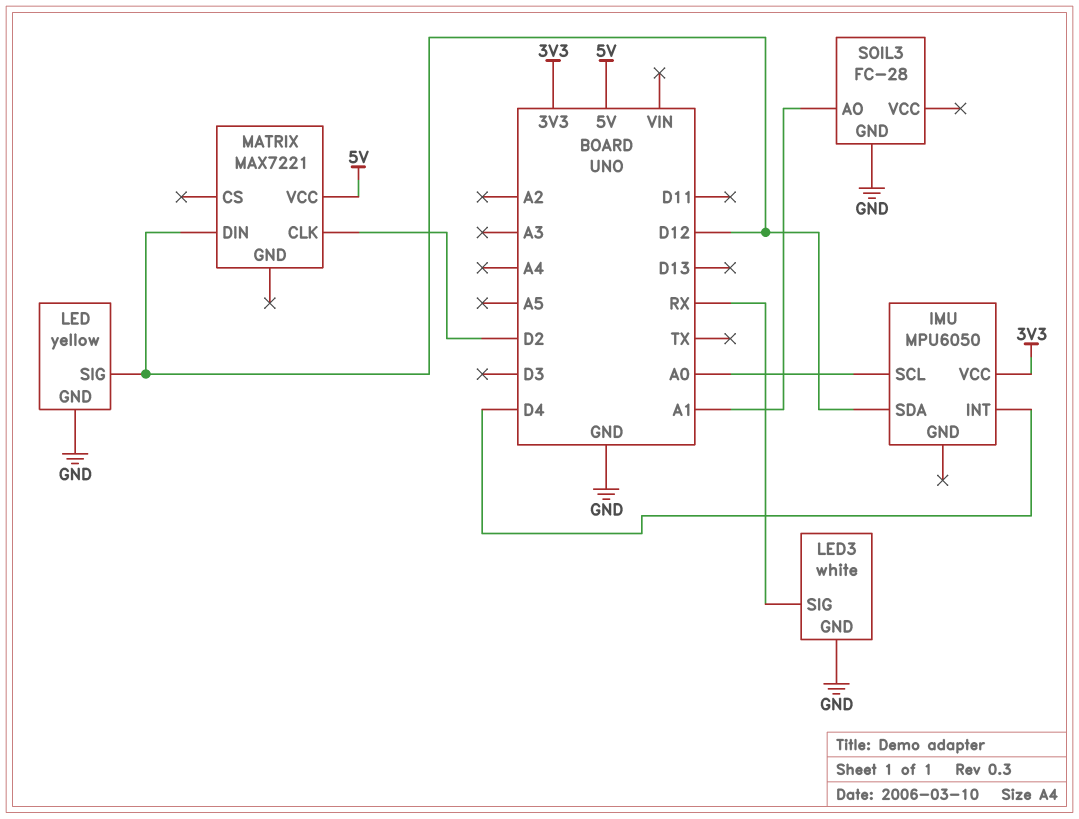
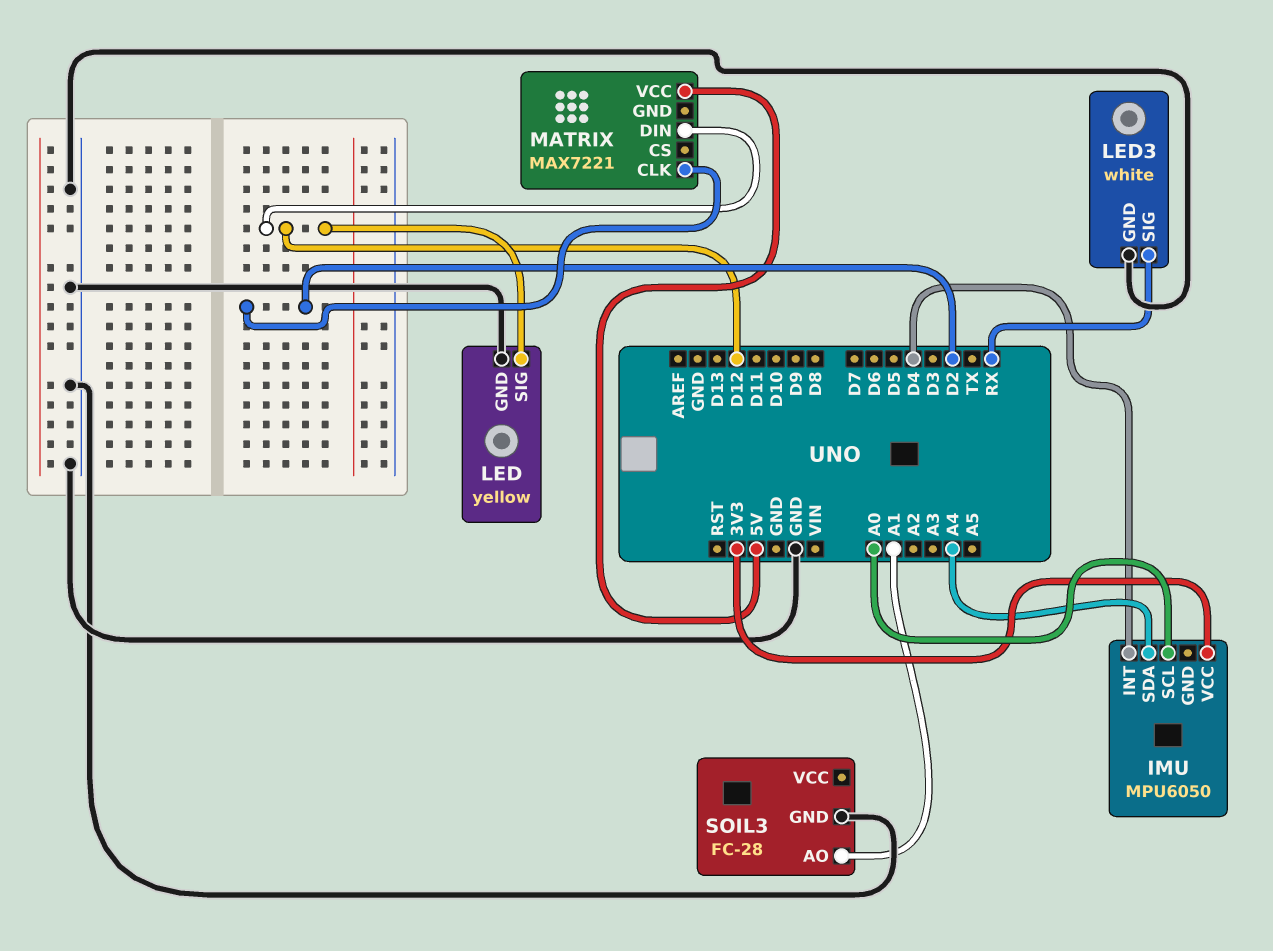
IMU pin SDA: D12 -> A4

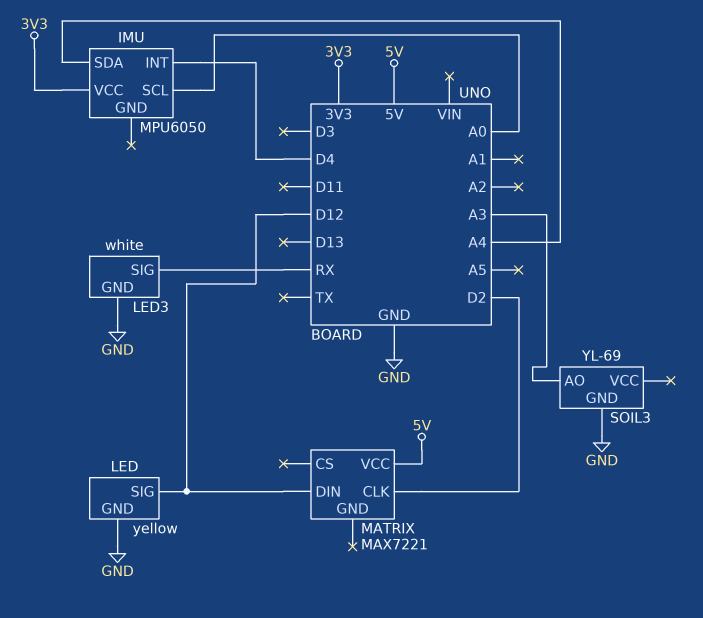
SOIL3: FC-28 -> YL-69
SOIL3 pin AO: A1 -> A3

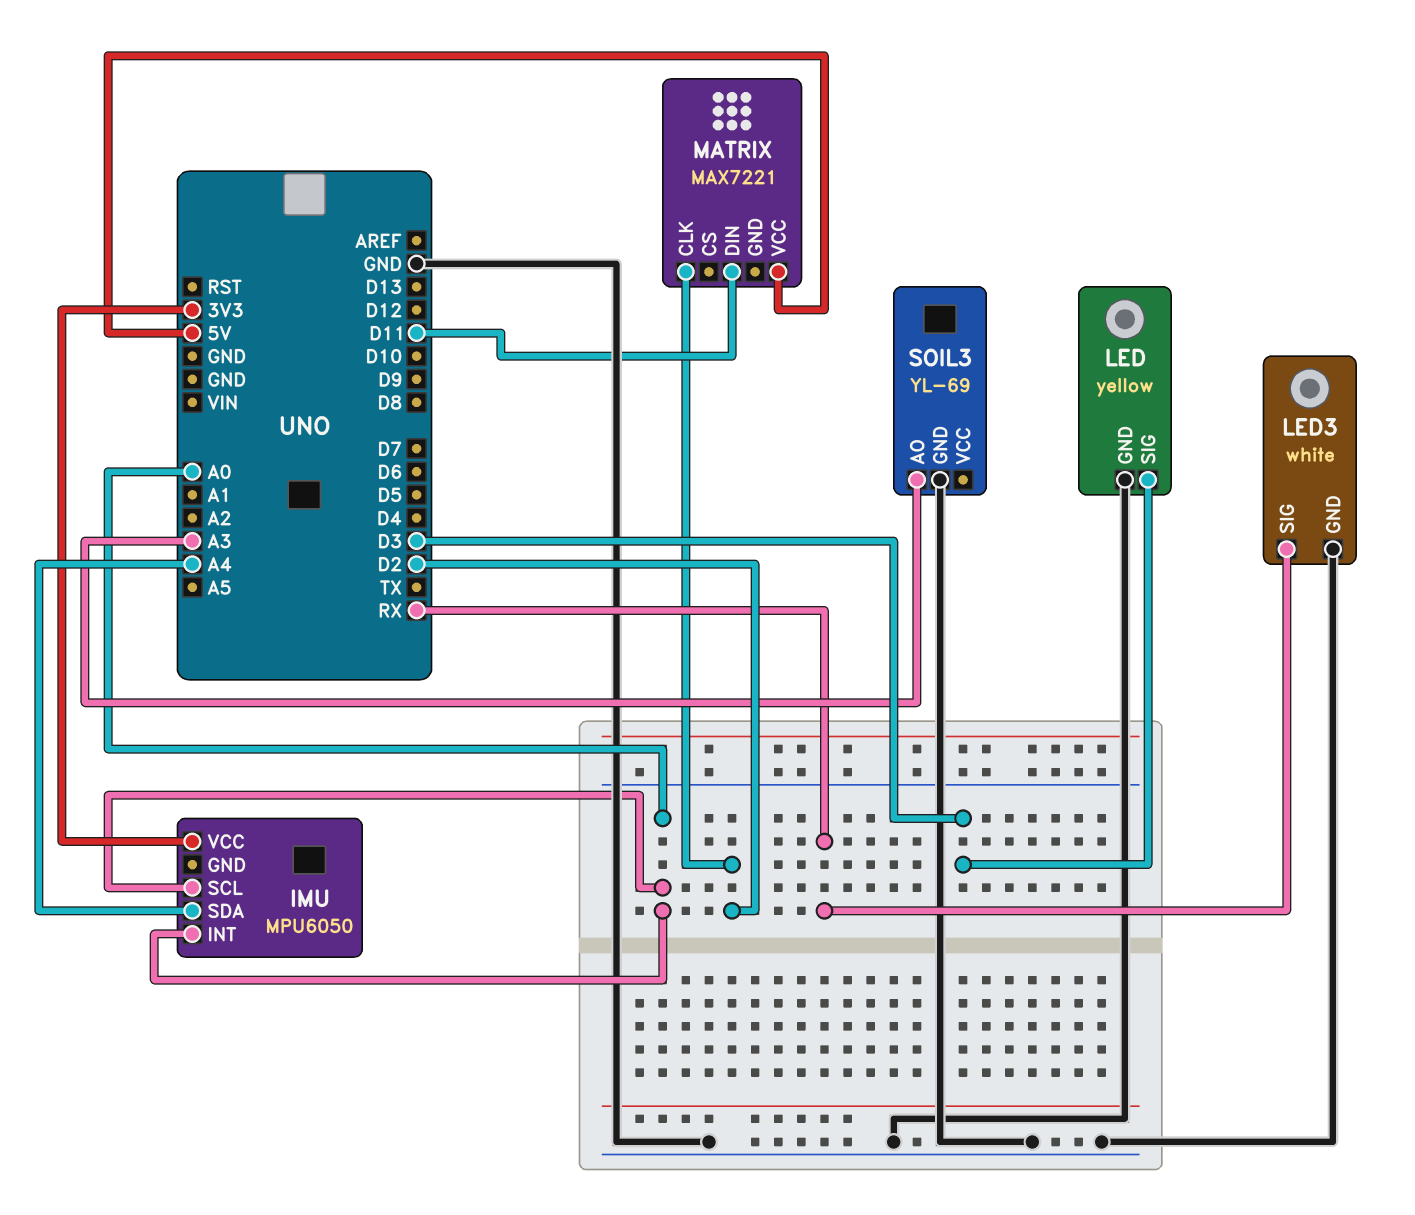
IMU pin INT: D4 -> A0
LED pin SIG: D12 -> D3
MATRIX pin DIN: D12 -> D11

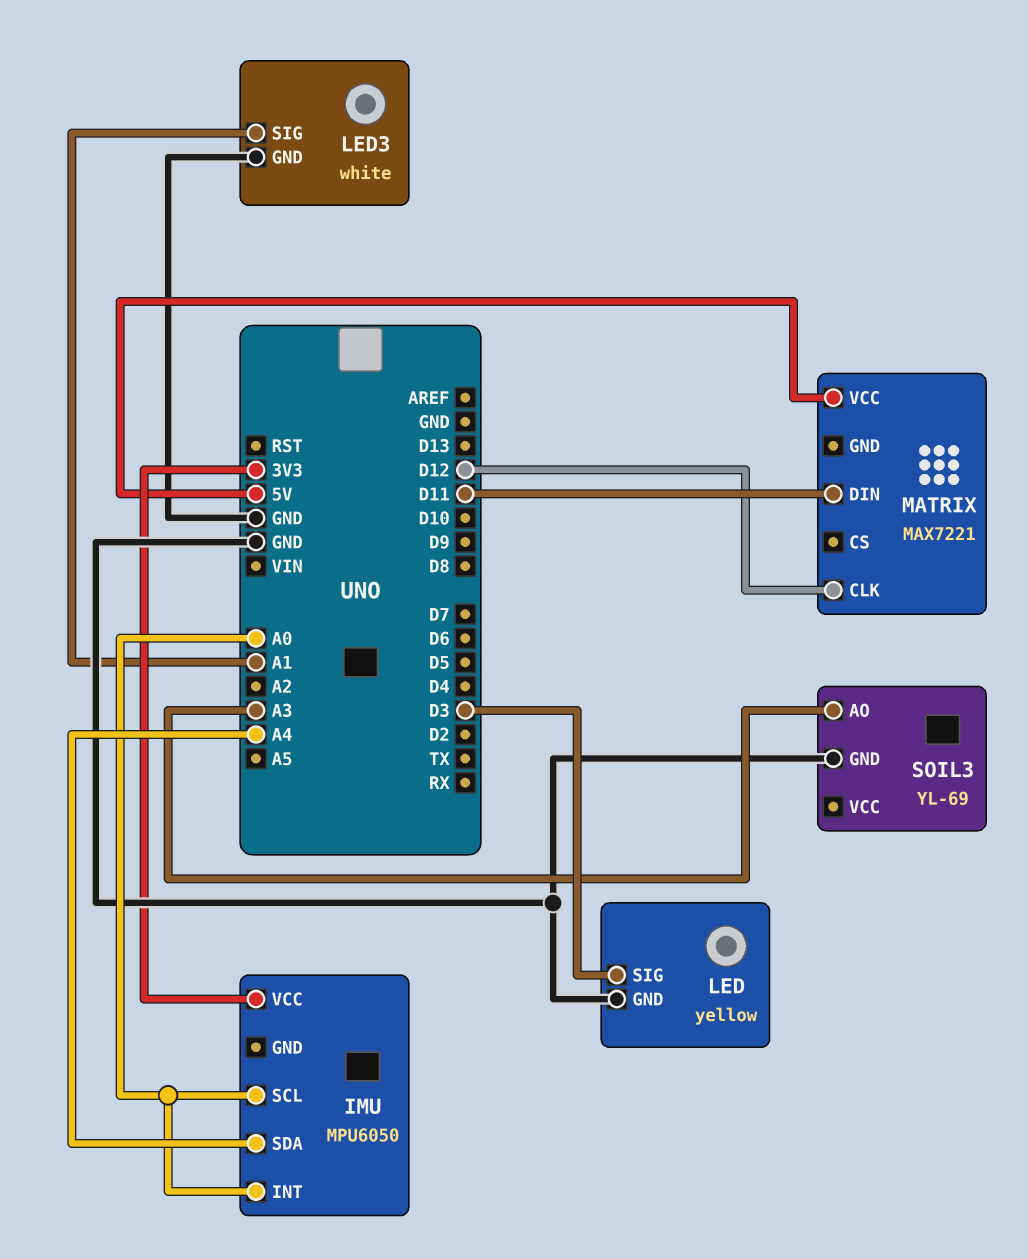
LED3 pin SIG: RX -> A1
MATRIX pin CLK: D2 -> D12

